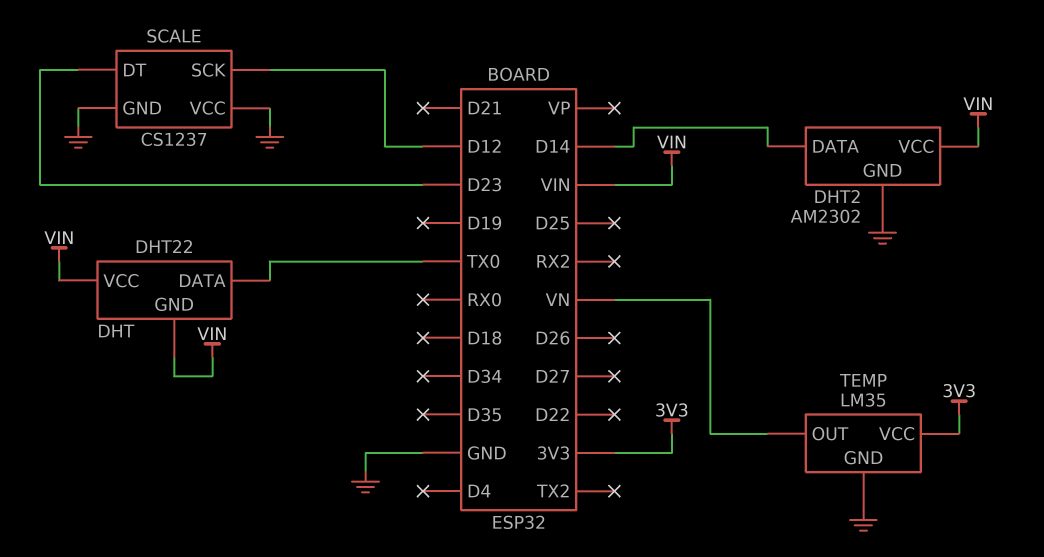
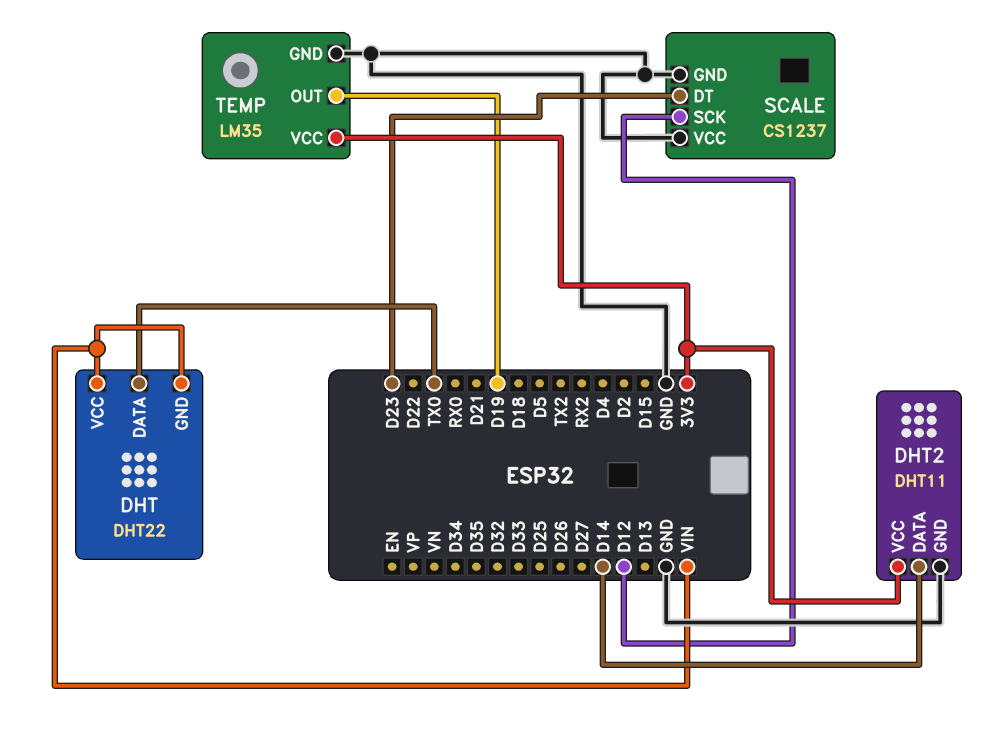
DHT2: AM2302 -> DHT11
DHT2 pin VCC: VIN -> 3V3
TEMP pin OUT: VN -> D19

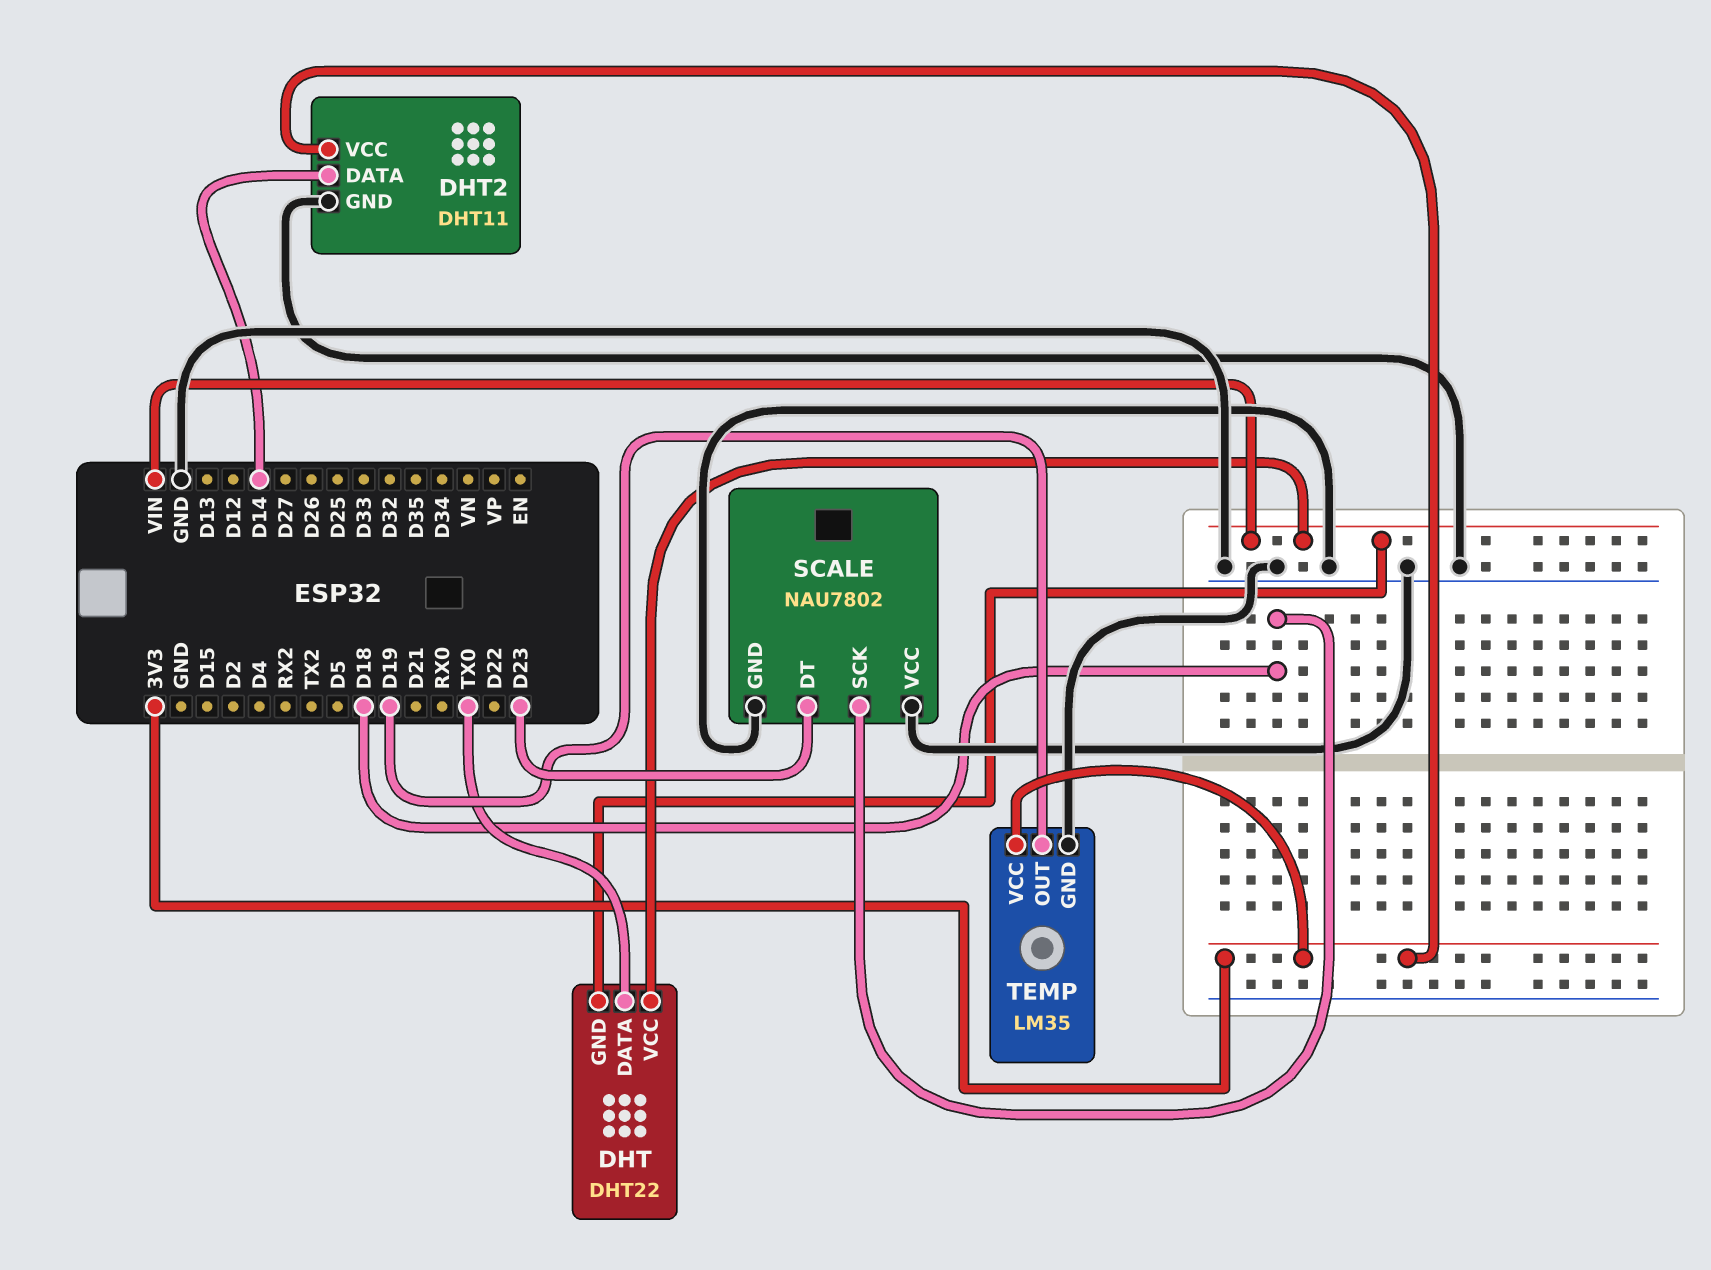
SCALE: CS1237 -> NAU7802
SCALE pin SCK: D12 -> D18

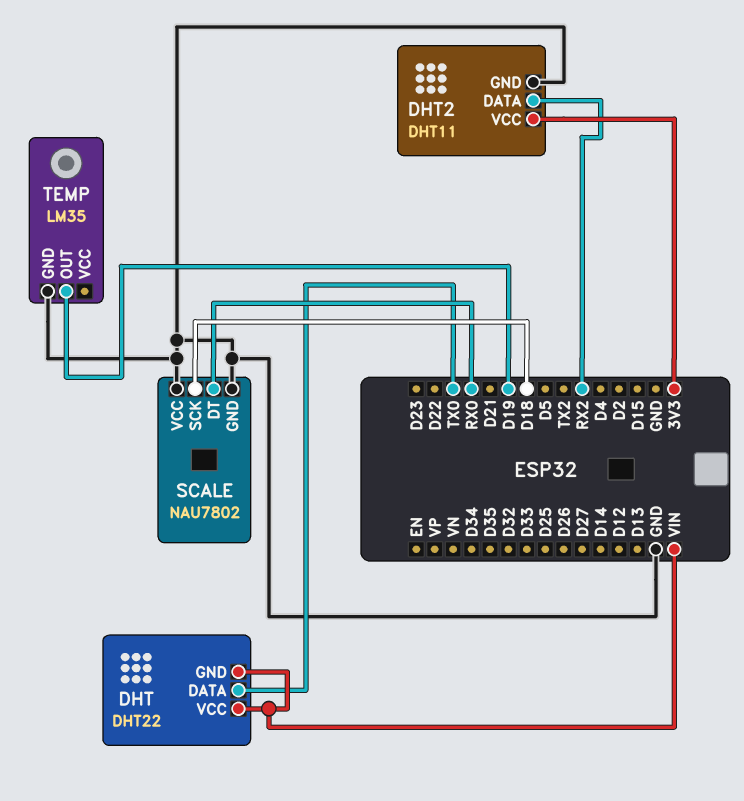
DHT2 pin DATA: D14 -> RX2
SCALE pin DT: D23 -> RX0
TEMP pin VCC: 3V3 -> none

